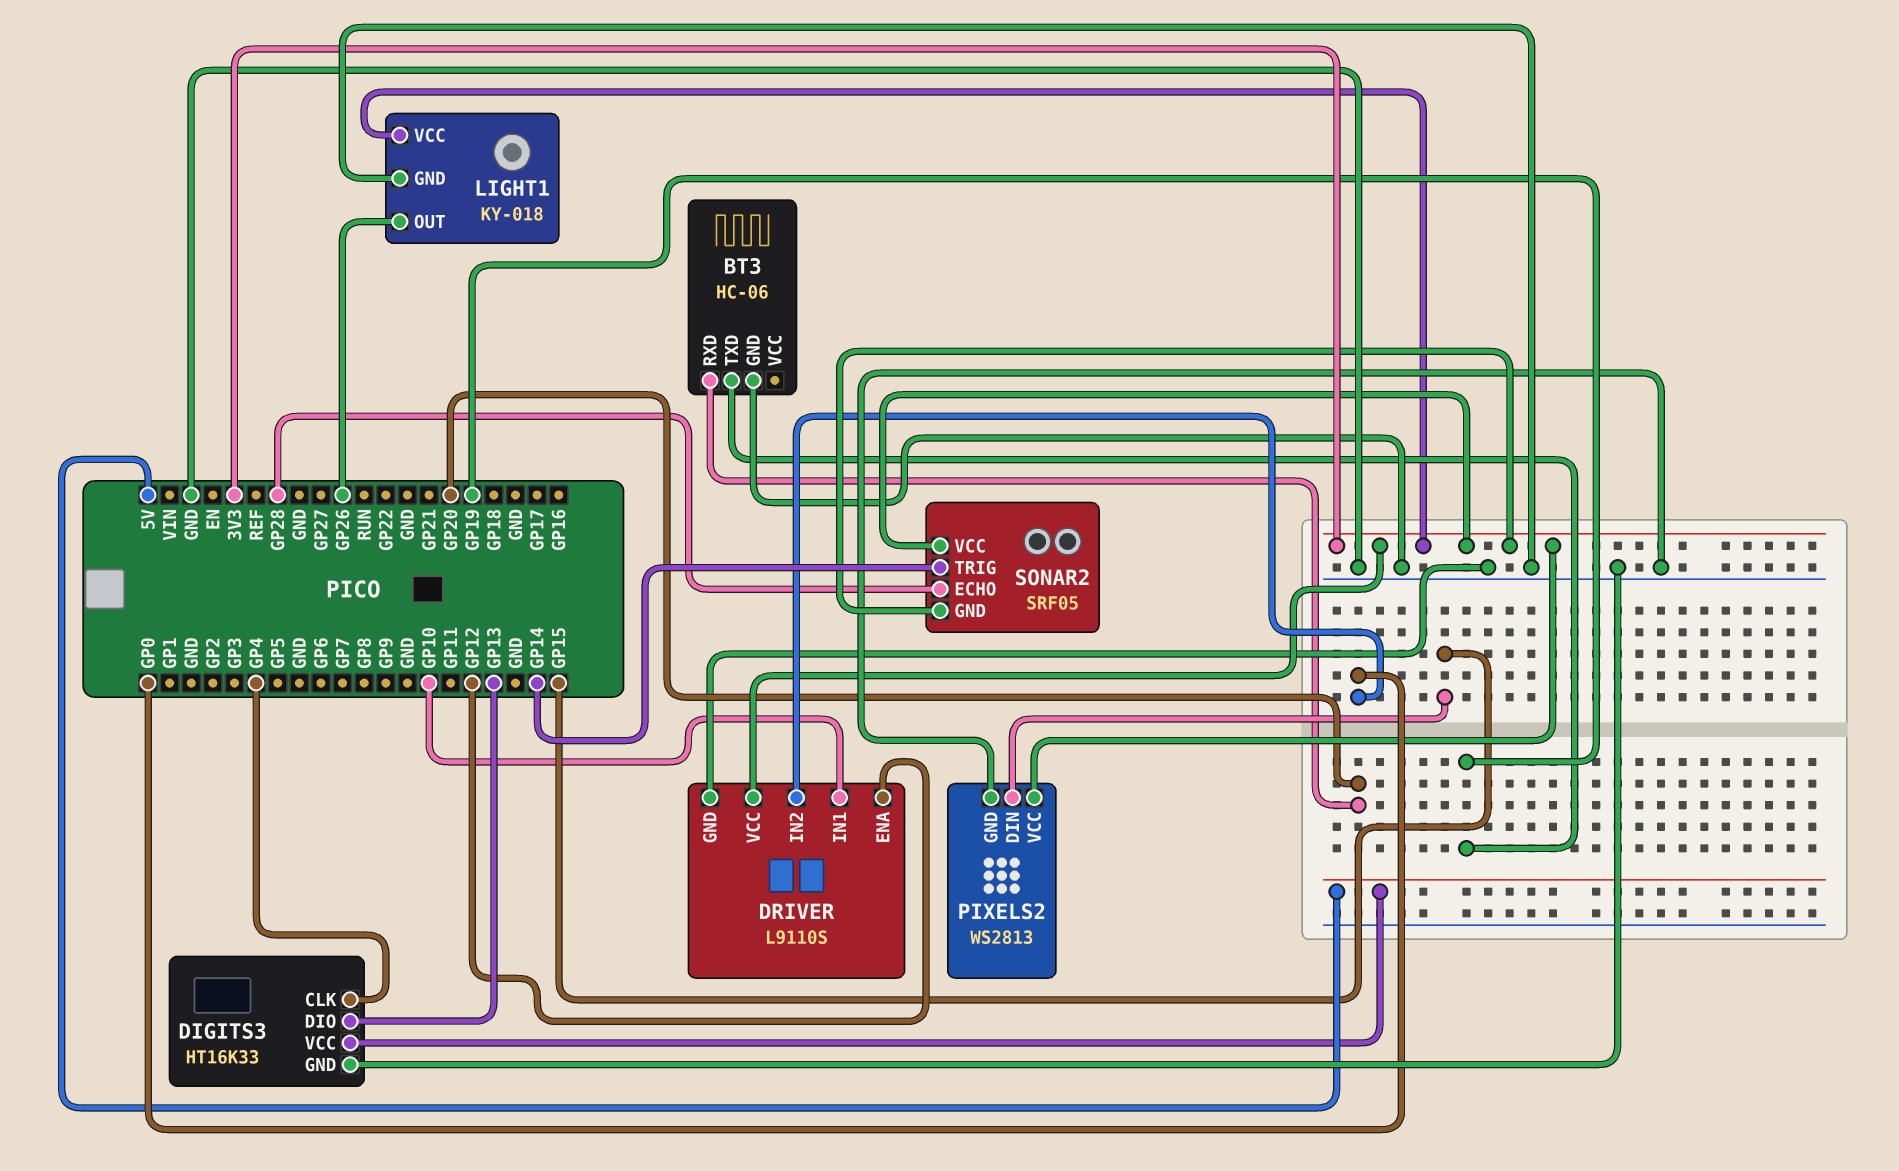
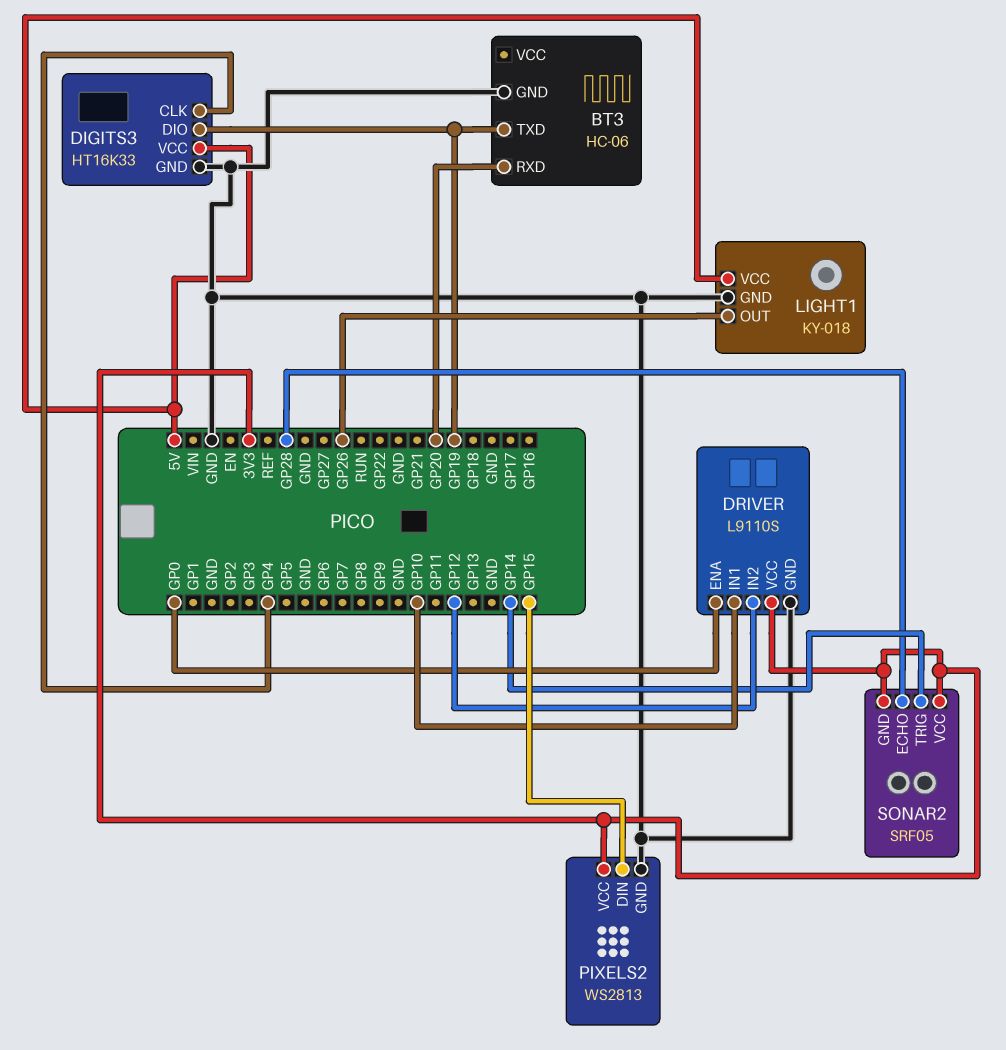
DIGITS3 pin DIO: GP13 -> GP19
DRIVER pin ENA: GP12 -> GP0
DRIVER pin IN2: GP0 -> GP12
LIGHT1 pin VCC: 3V3 -> 5V

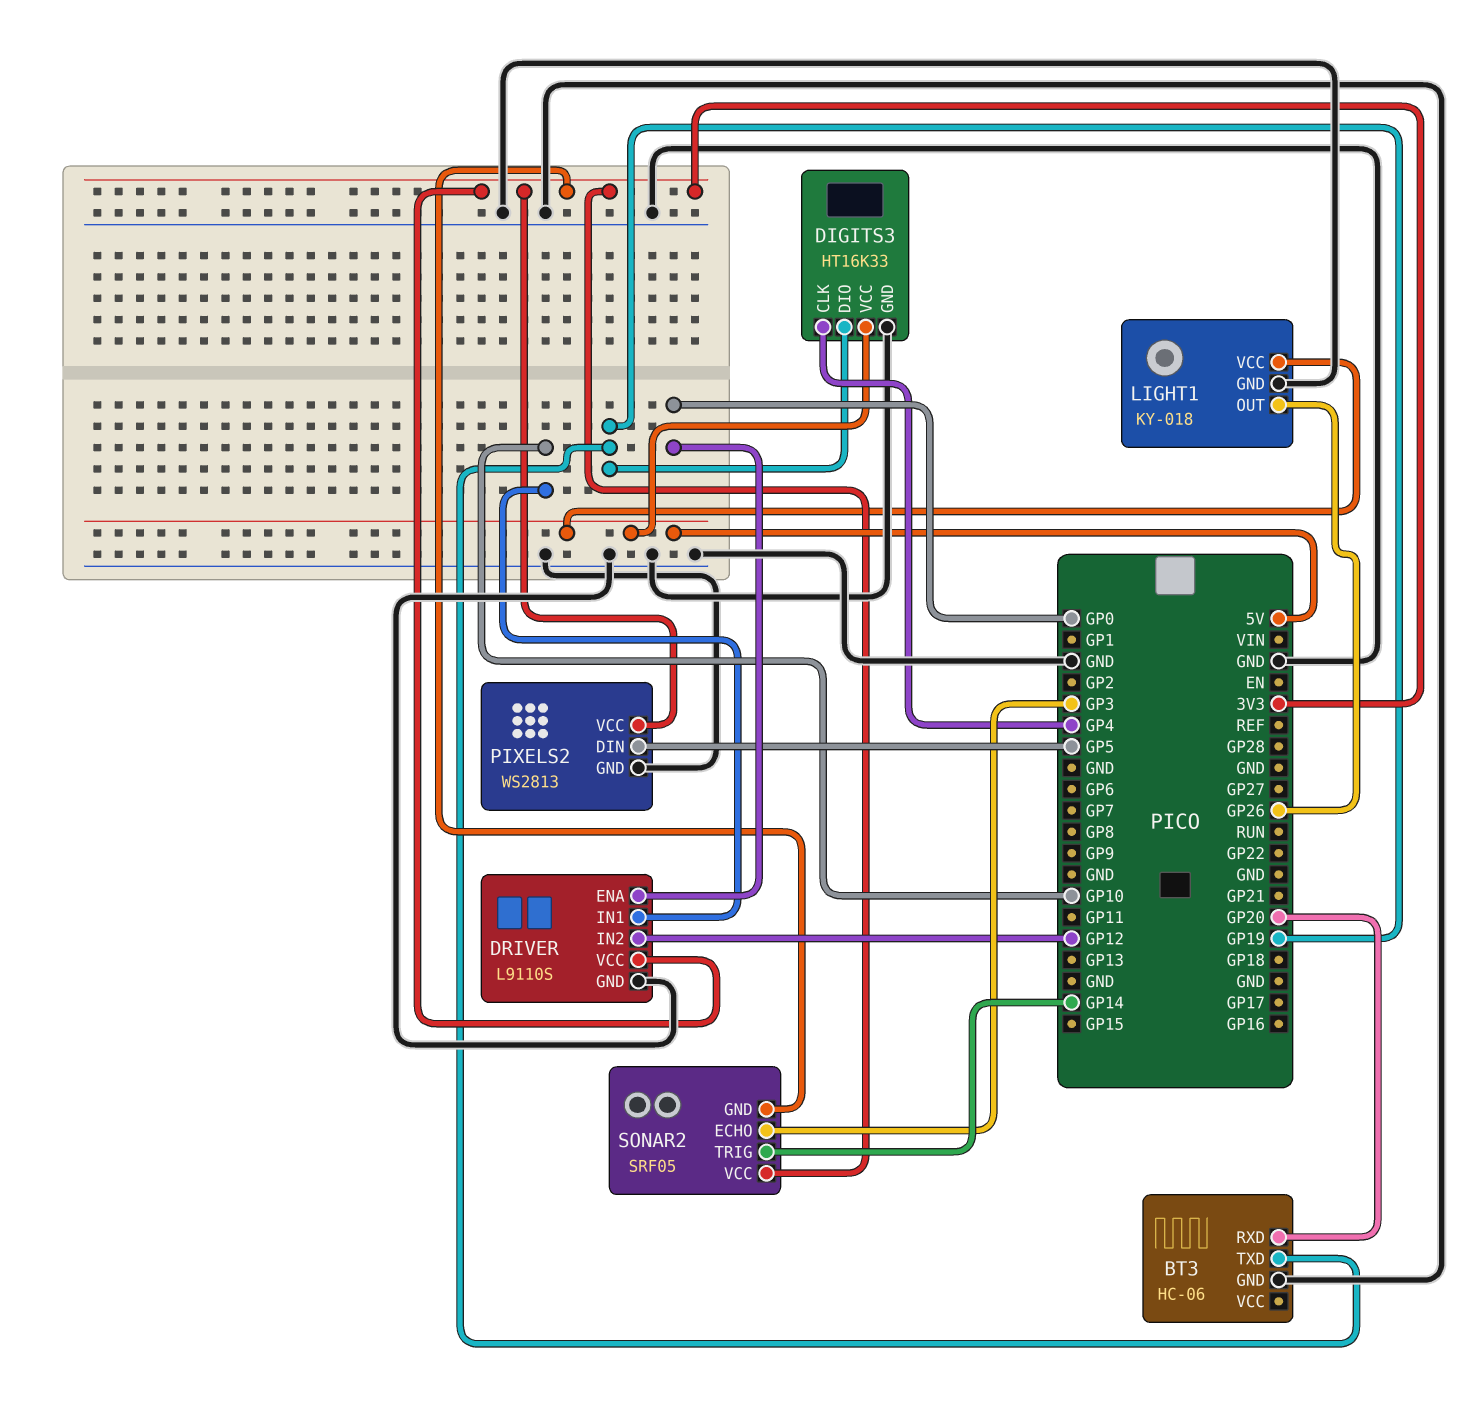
PIXELS2 pin DIN: GP15 -> GP5
SONAR2 pin ECHO: GP28 -> GP3

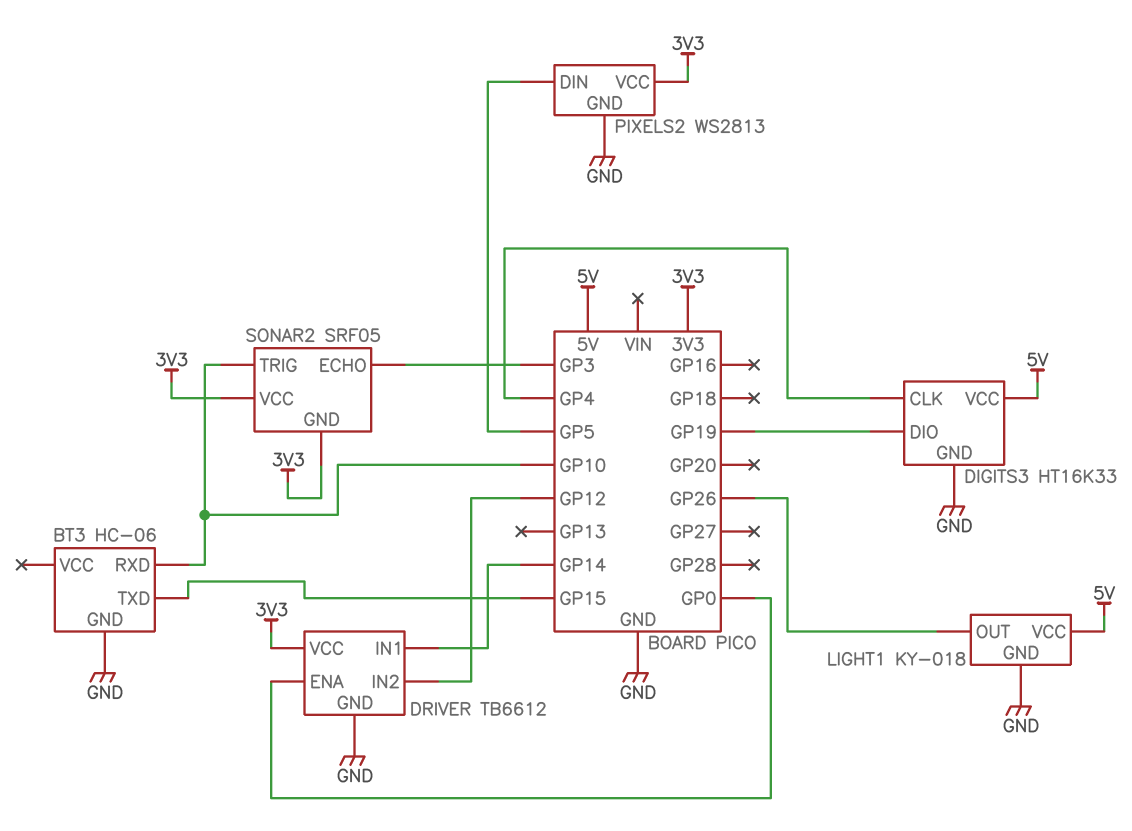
BT3 pin RXD: GP20 -> GP10
BT3 pin TXD: GP19 -> GP15
DRIVER: L9110S -> TB6612
DRIVER pin IN1: GP10 -> GP14
SONAR2 pin TRIG: GP14 -> GP10

